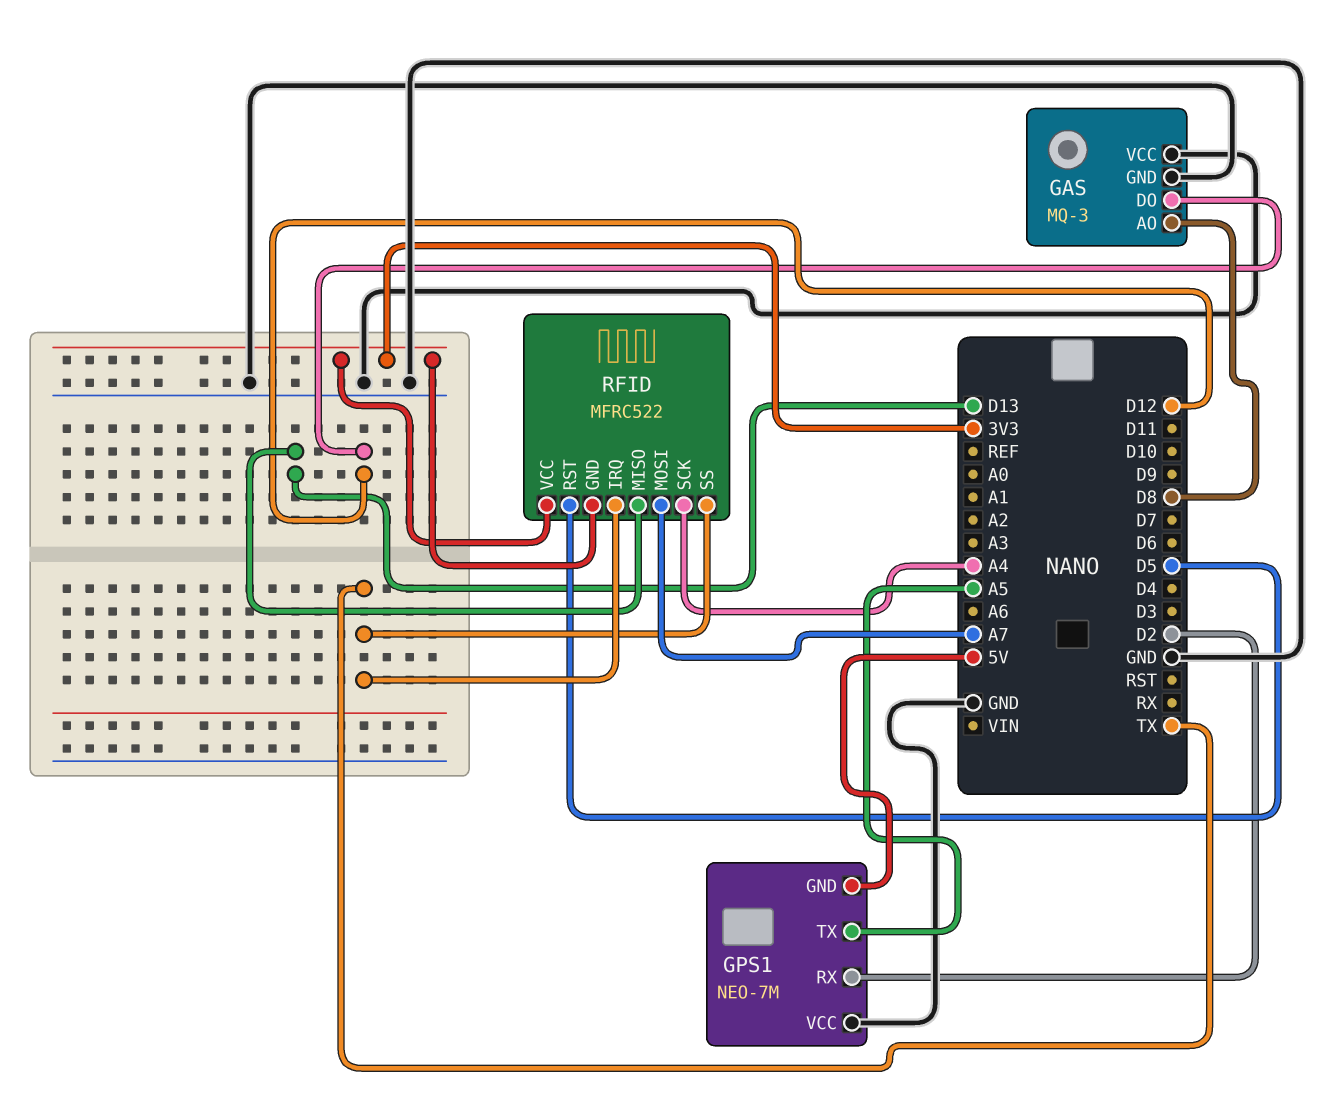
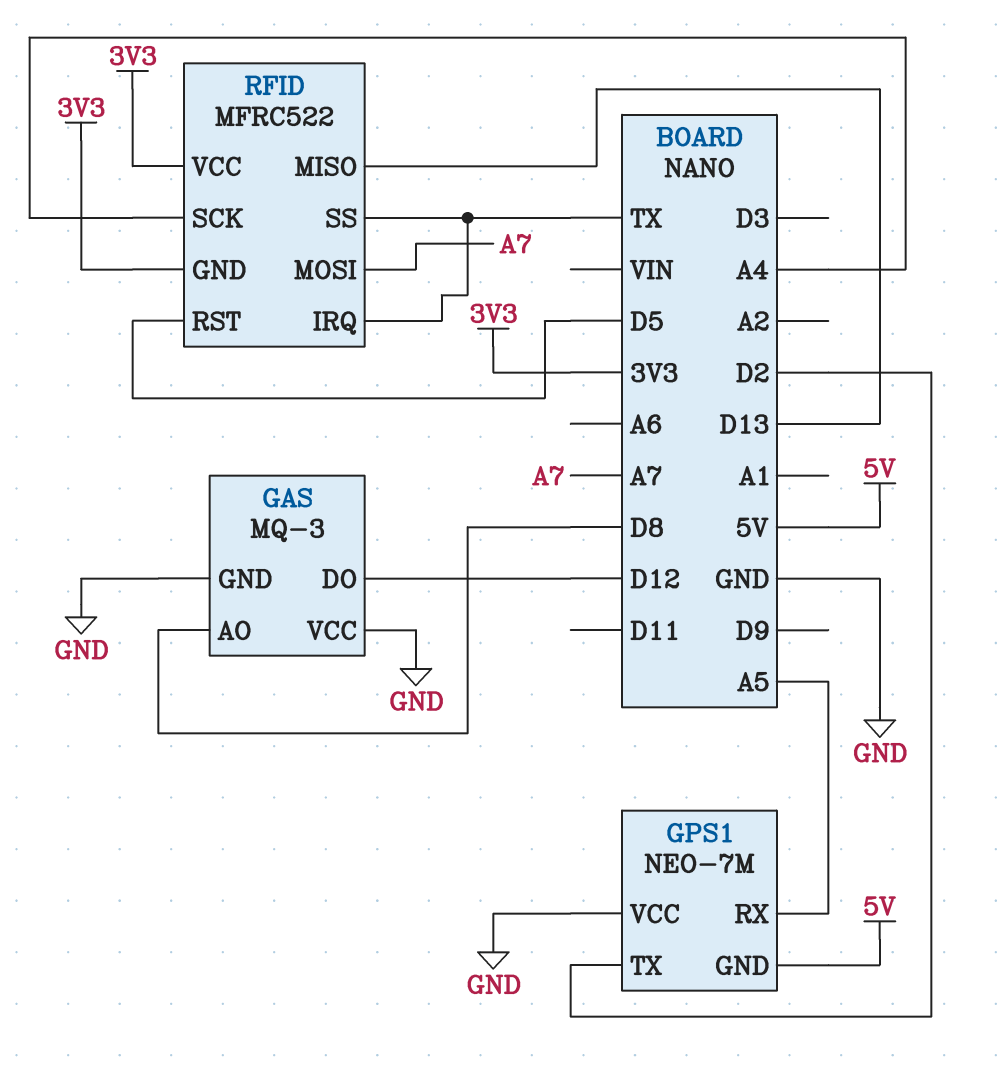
GPS1 pin RX: D2 -> A5
GPS1 pin TX: A5 -> D2

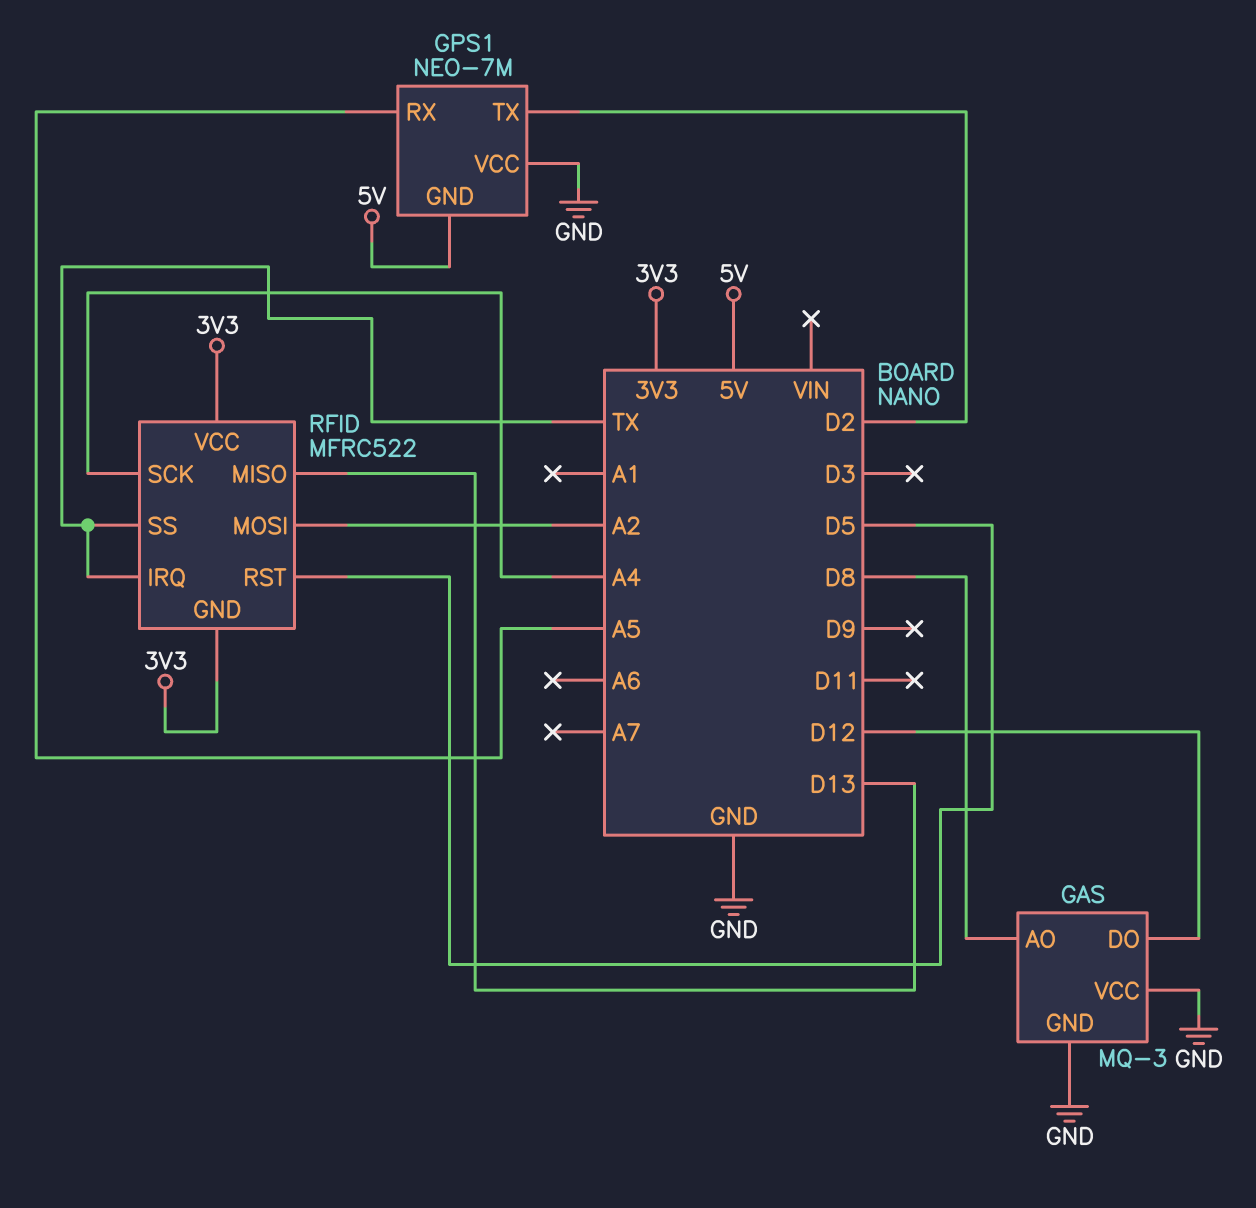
RFID pin MOSI: A7 -> A2

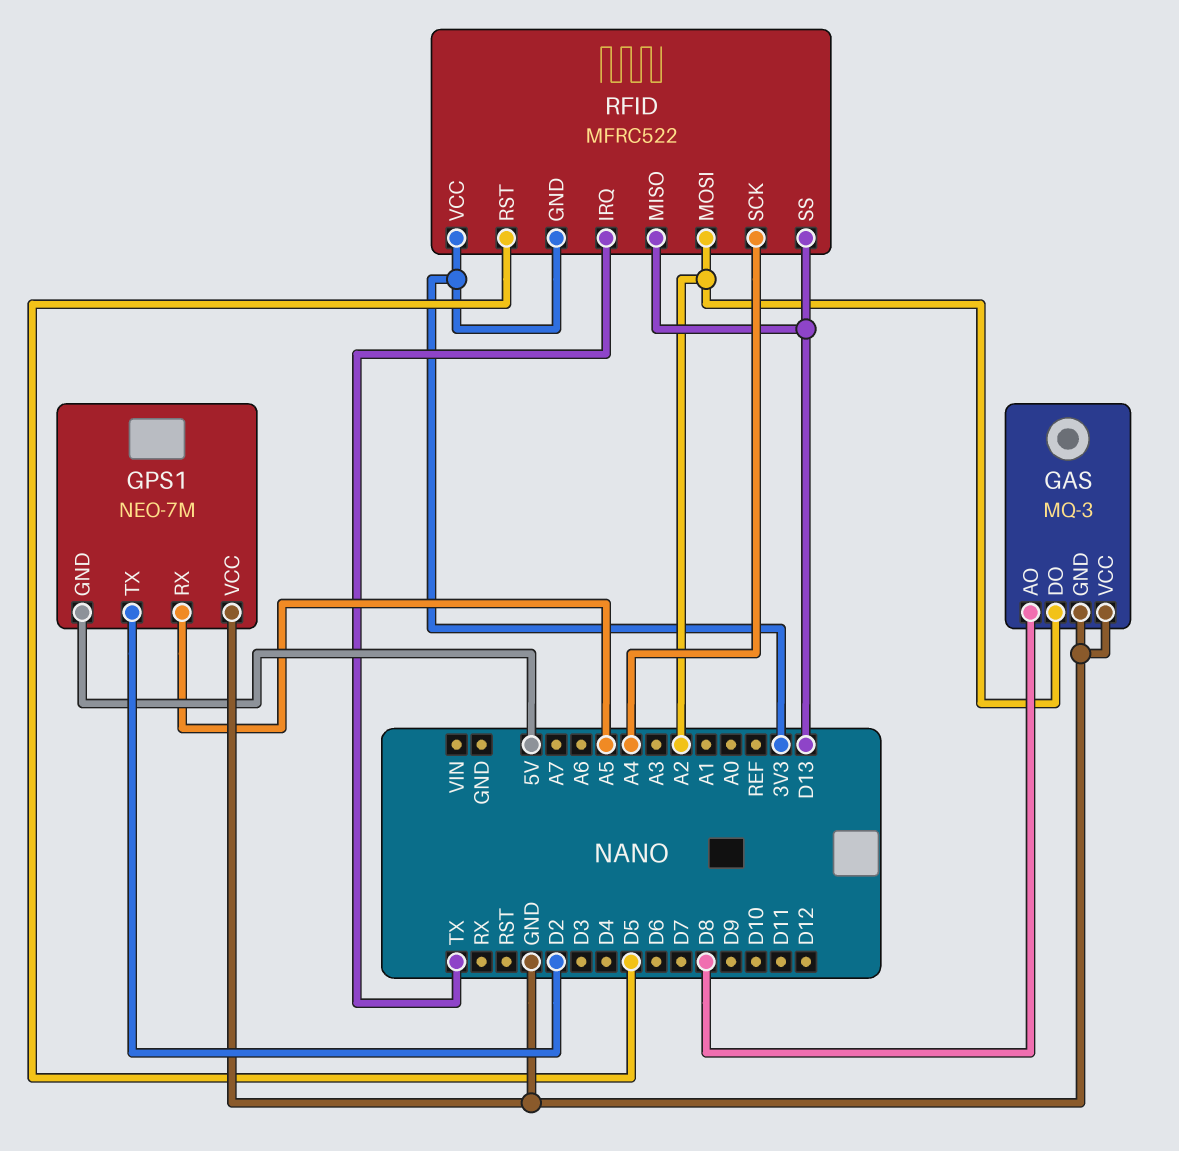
GAS pin DO: D12 -> A2
RFID pin SS: TX -> D13

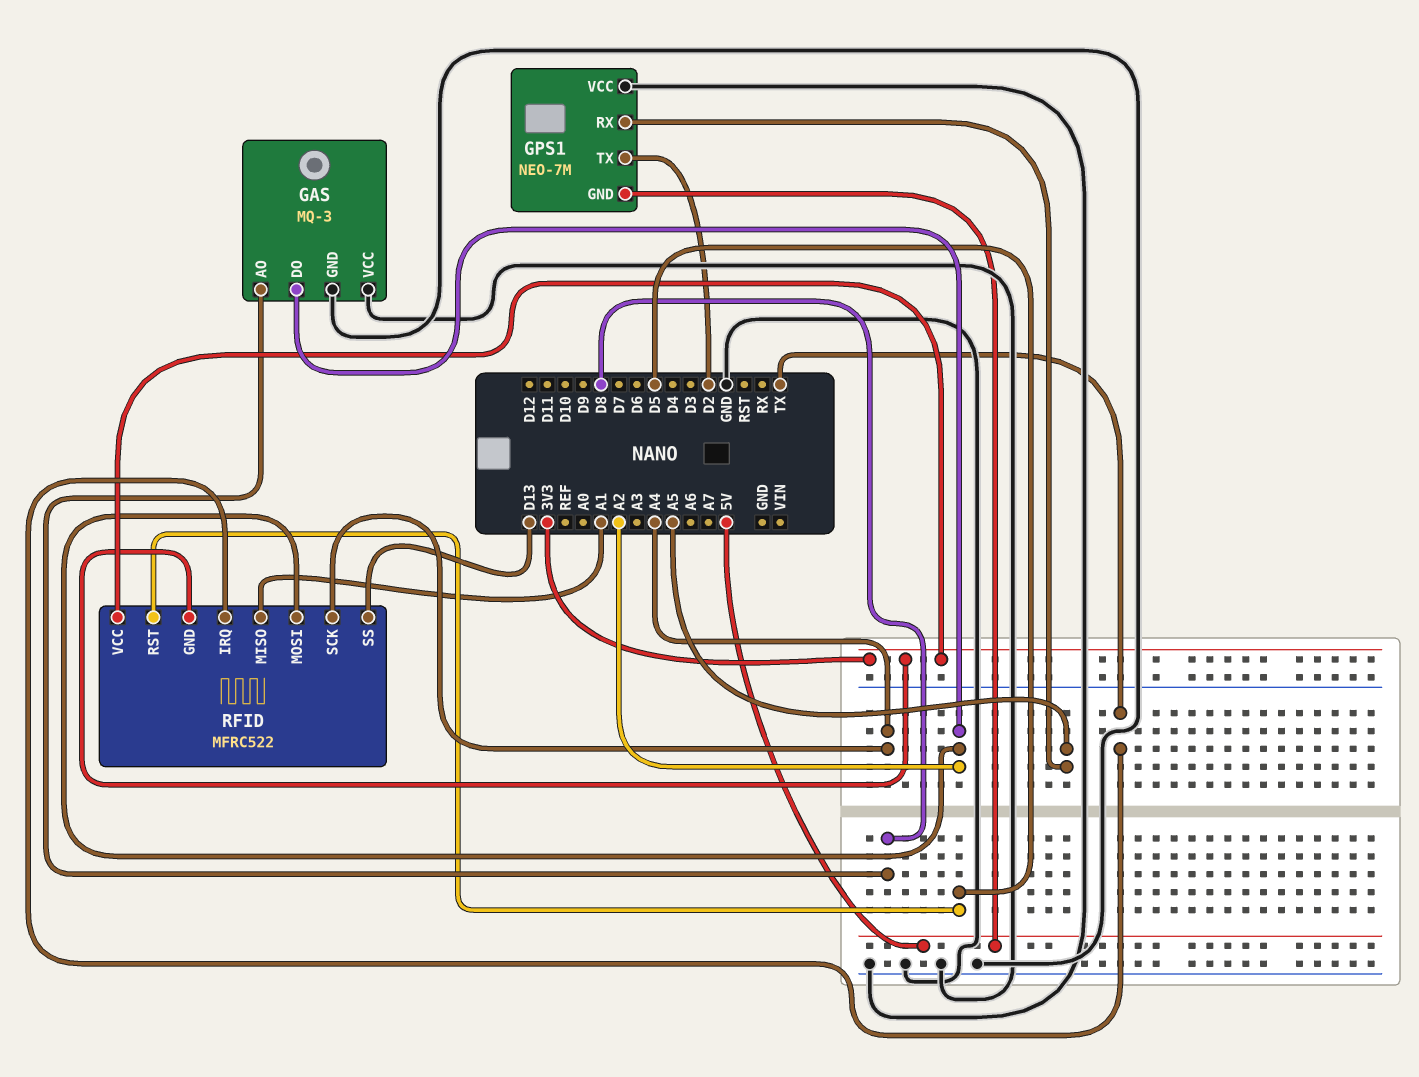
RFID pin MISO: D13 -> A1

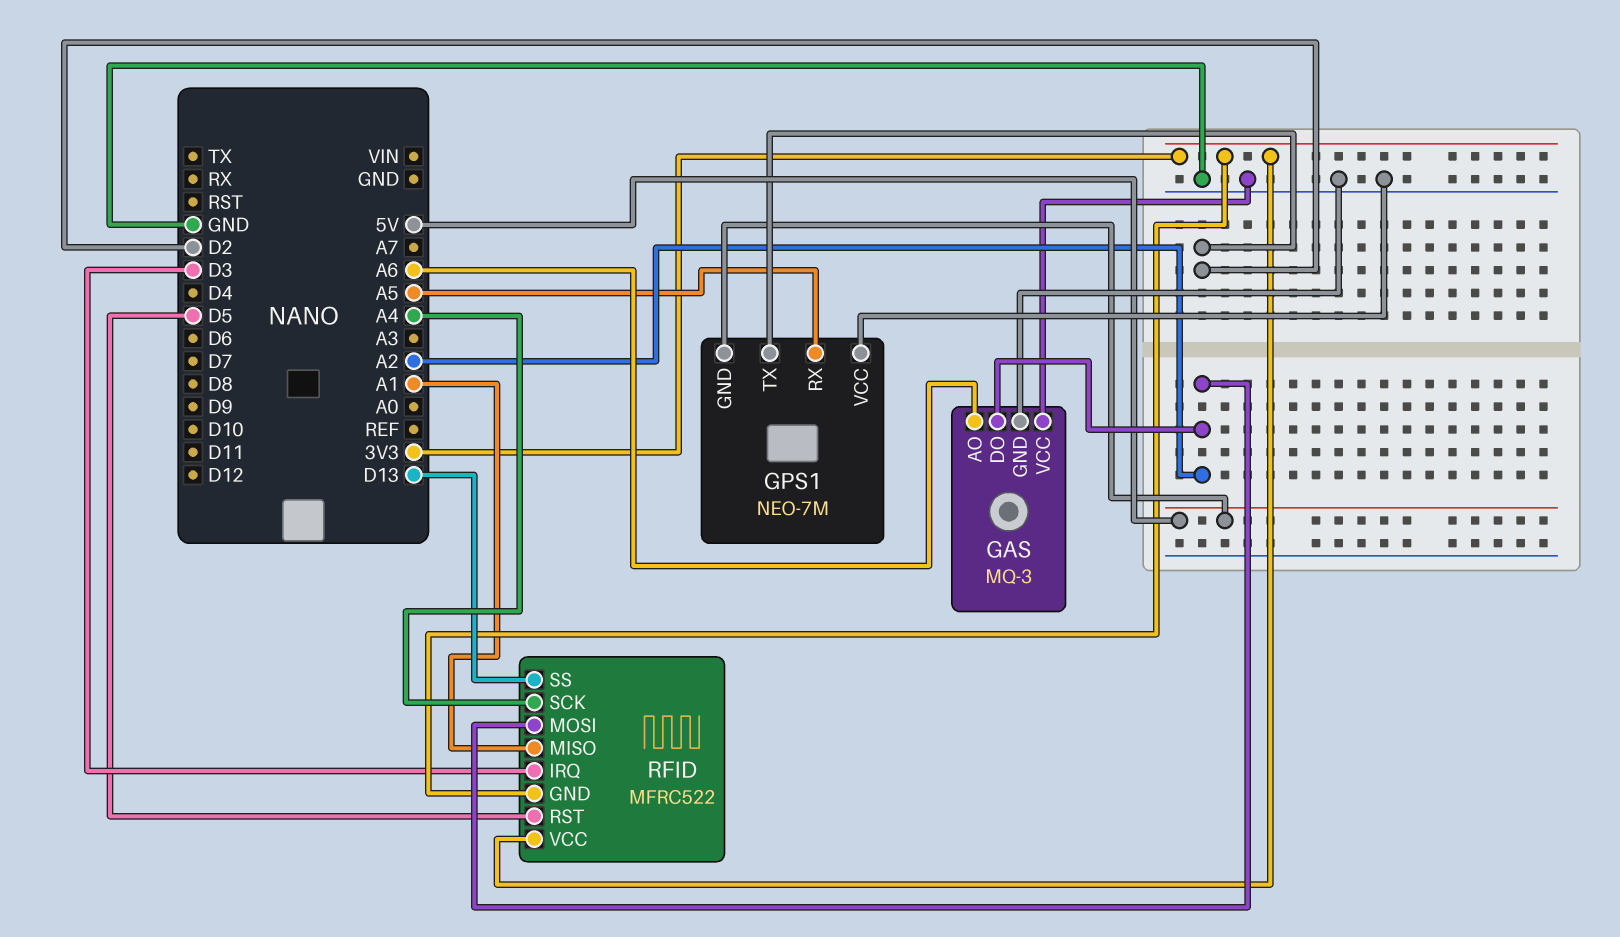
GAS pin AO: D8 -> A6
RFID pin IRQ: TX -> D3

